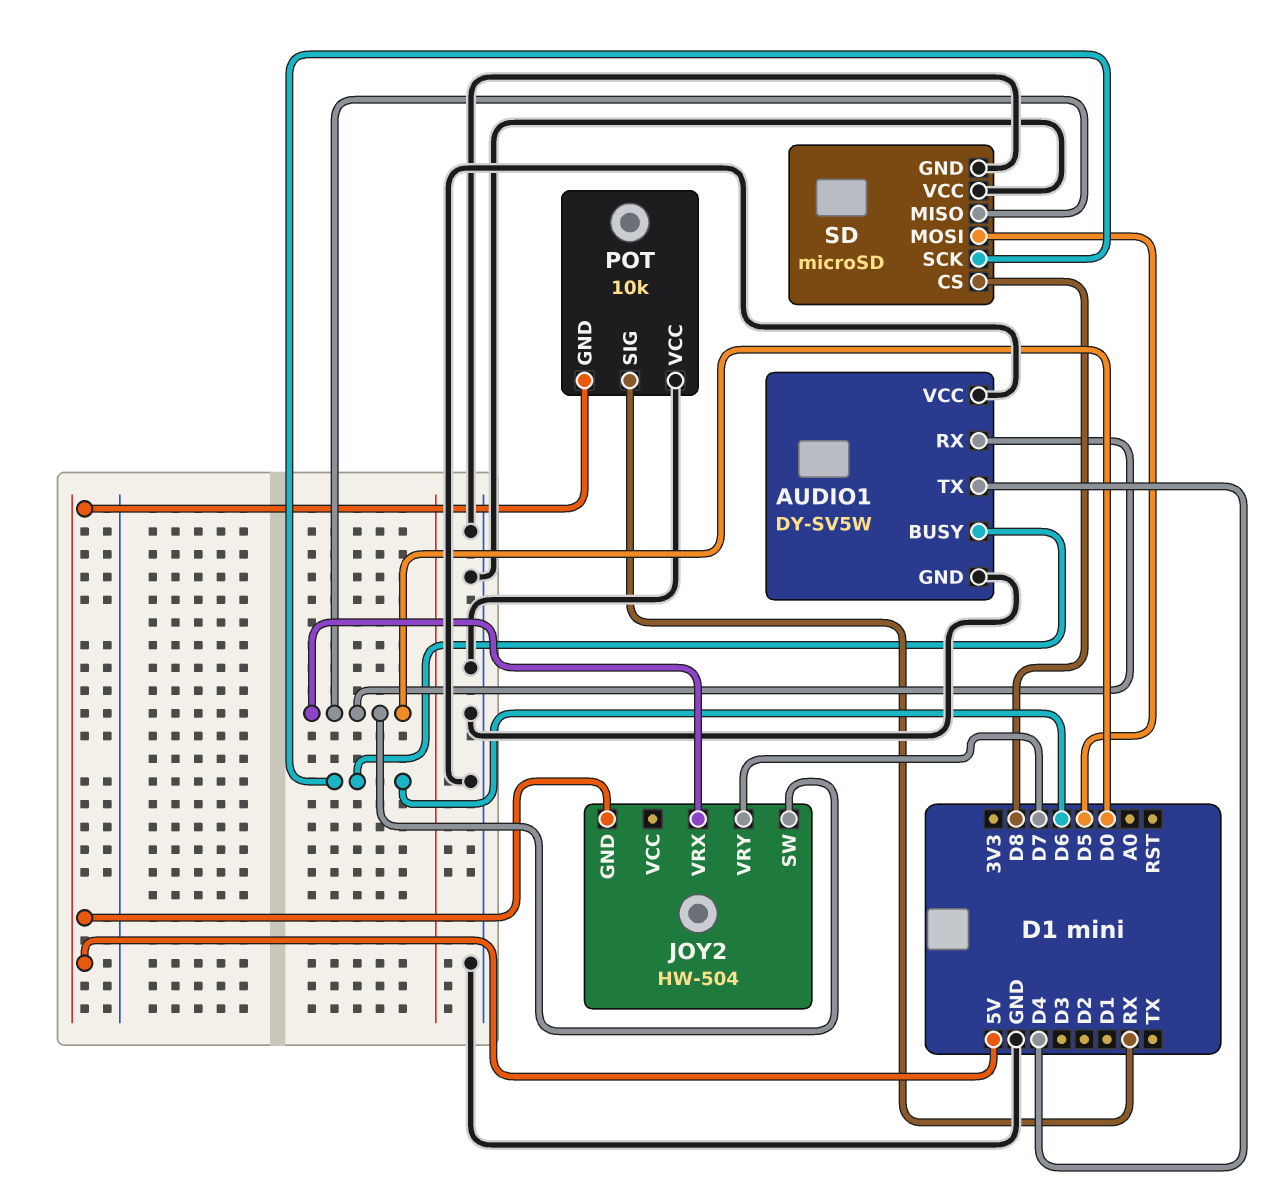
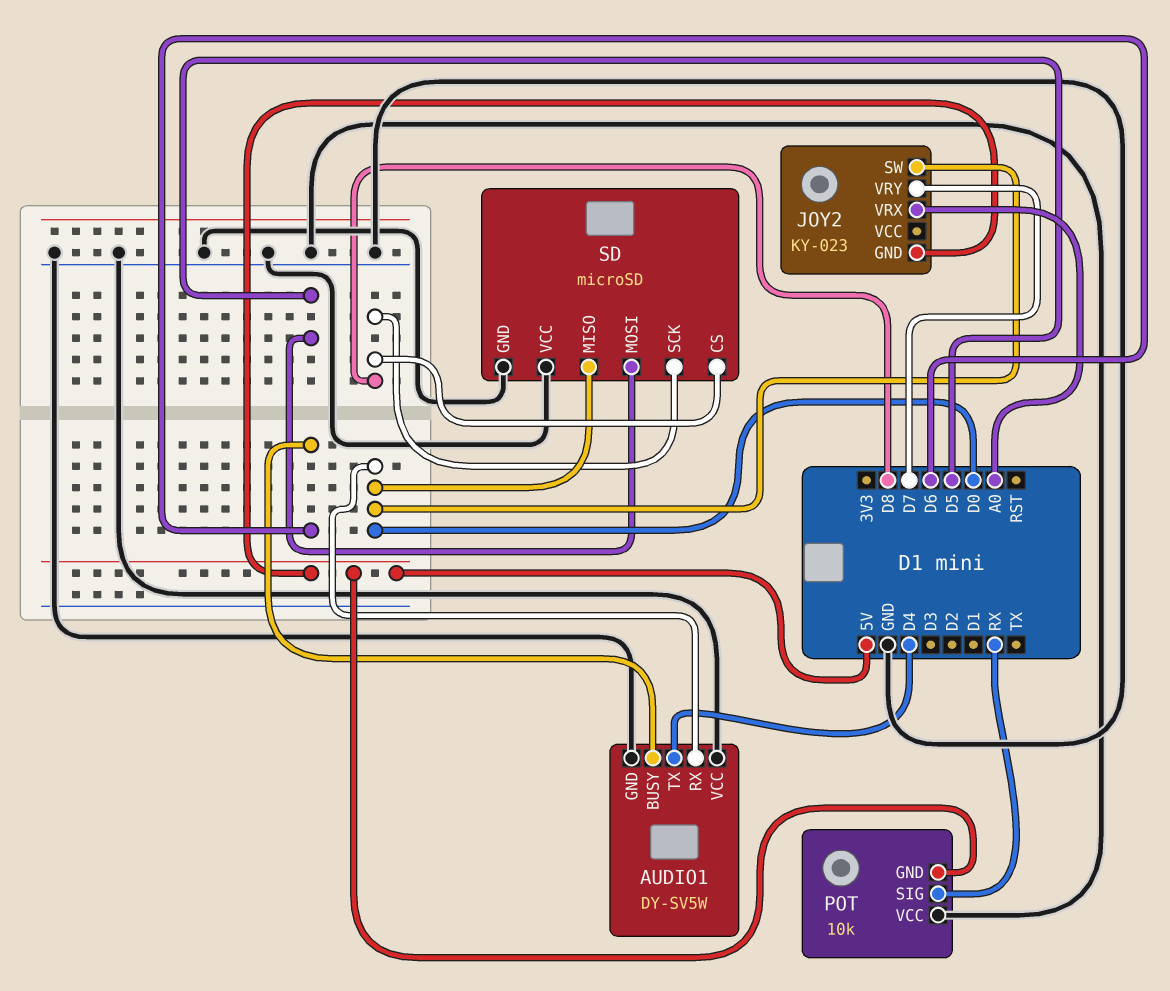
JOY2: HW-504 -> KY-023
JOY2 pin VRX: D0 -> A0
SD pin SCK: D6 -> D8

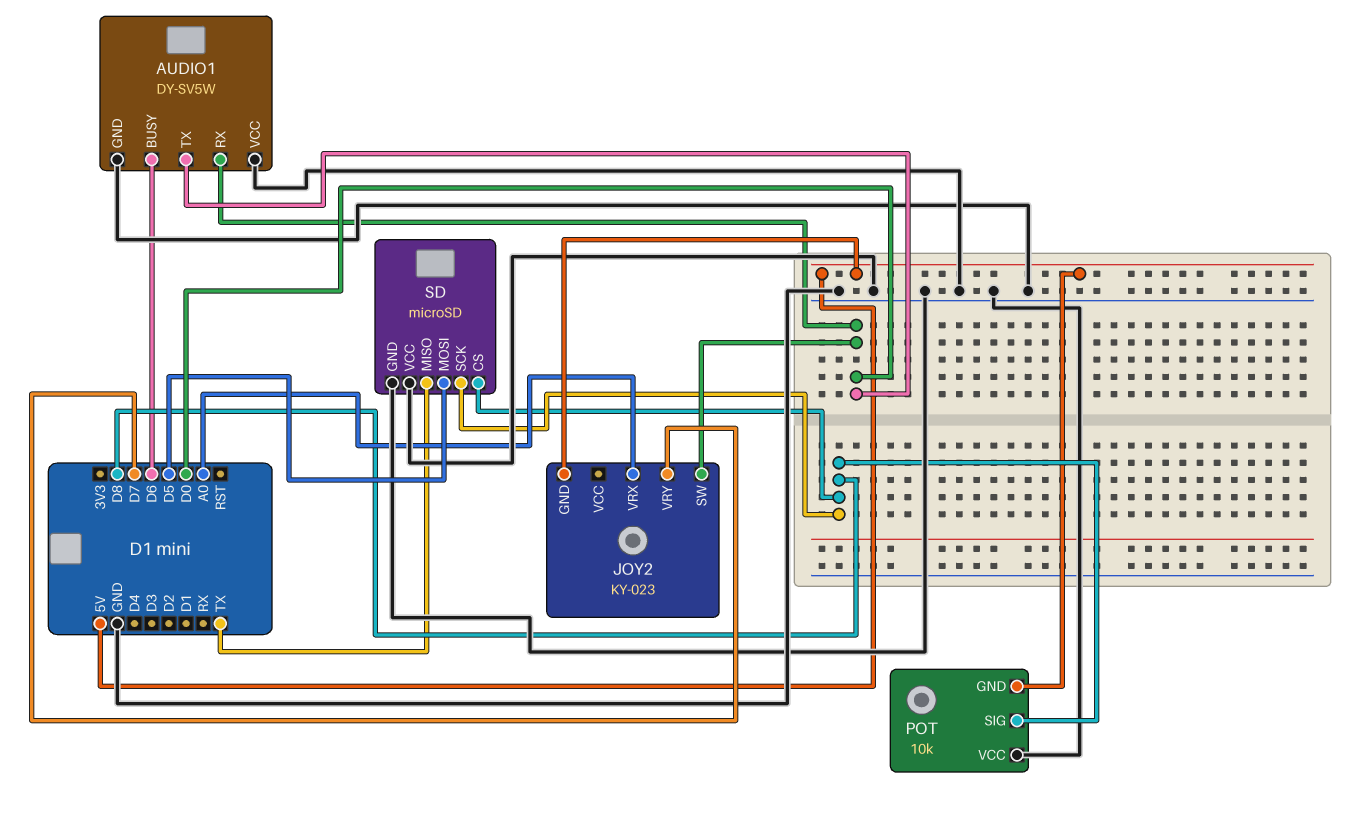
AUDIO1 pin TX: D4 -> D0
POT pin SIG: RX -> D8
SD pin MISO: D0 -> TX

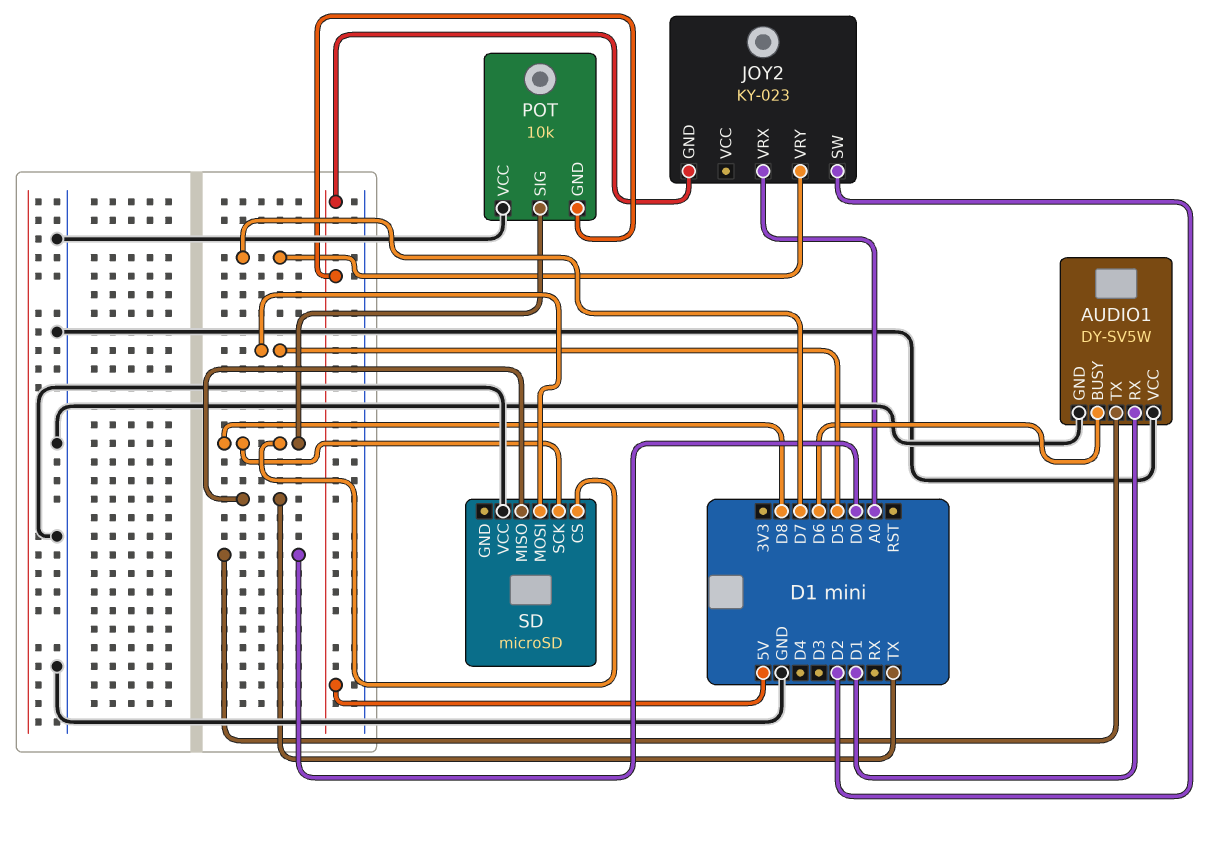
AUDIO1 pin RX: D0 -> D1
JOY2 pin SW: D0 -> D2
SD pin GND: GND -> none

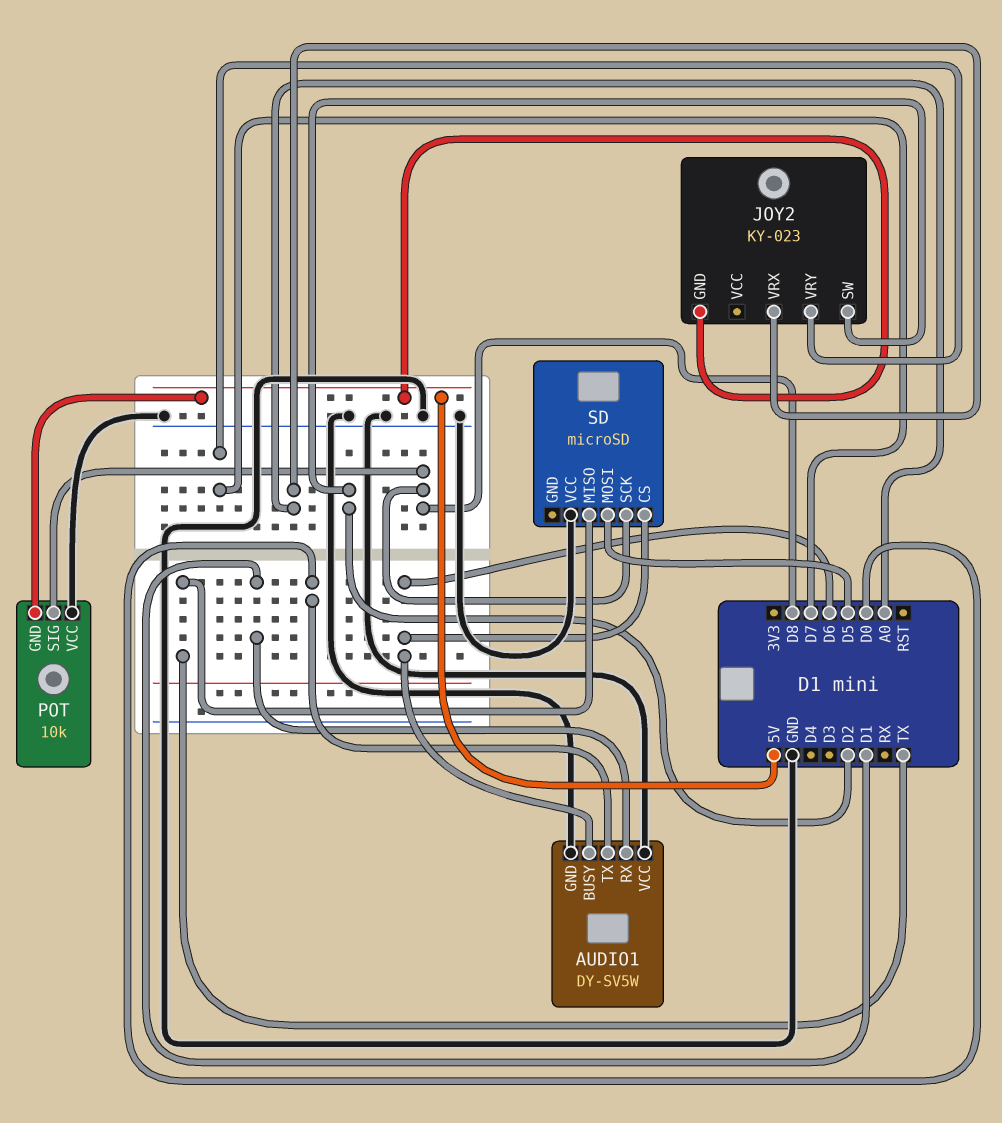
SD pin CS: D8 -> D6

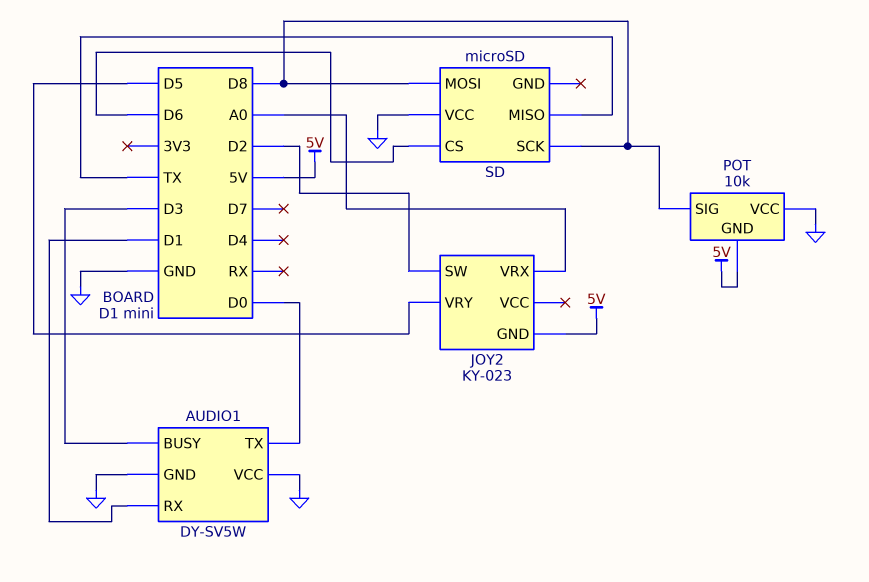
AUDIO1 pin BUSY: D6 -> D3
JOY2 pin VRY: D7 -> D5
SD pin MOSI: D5 -> D8

